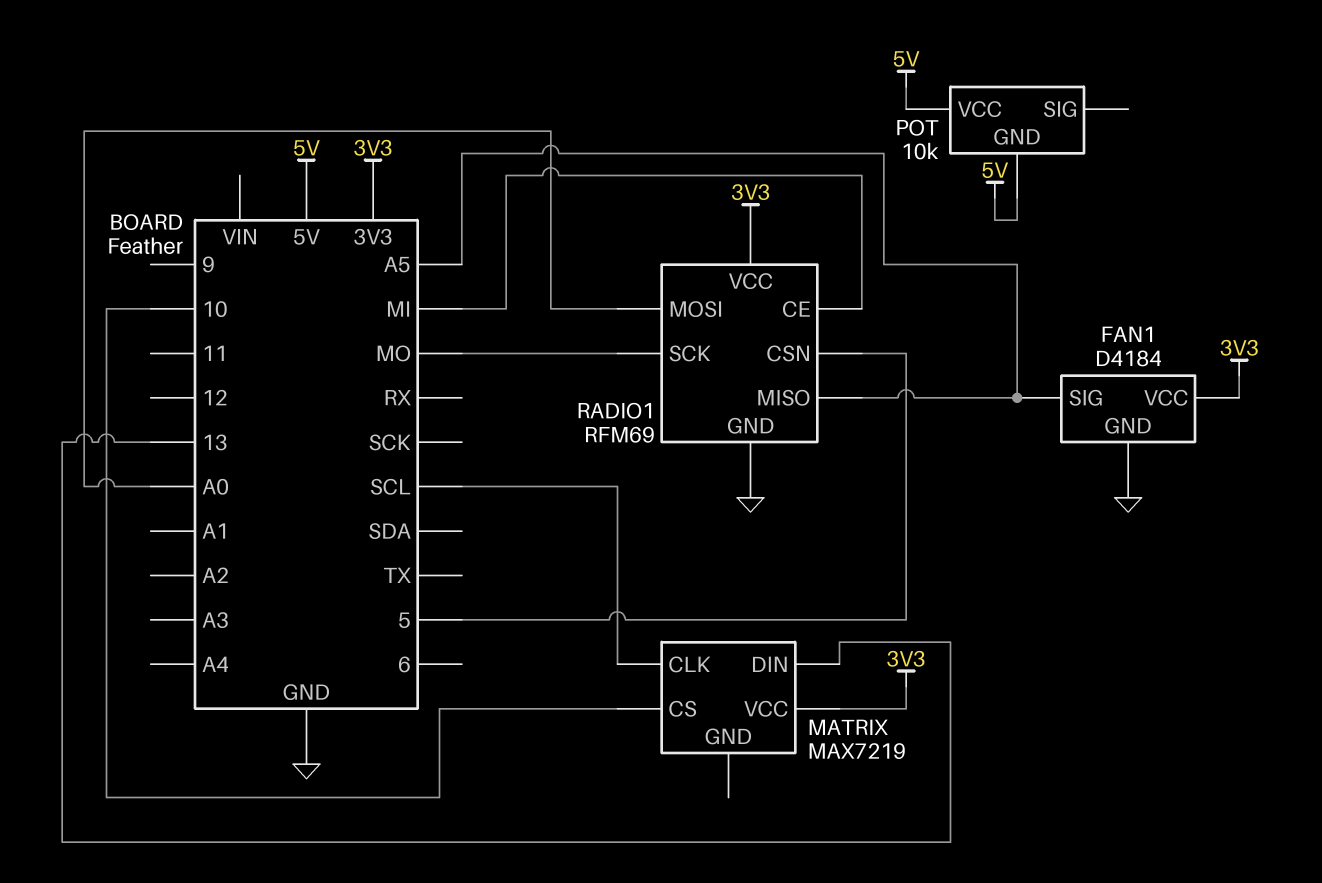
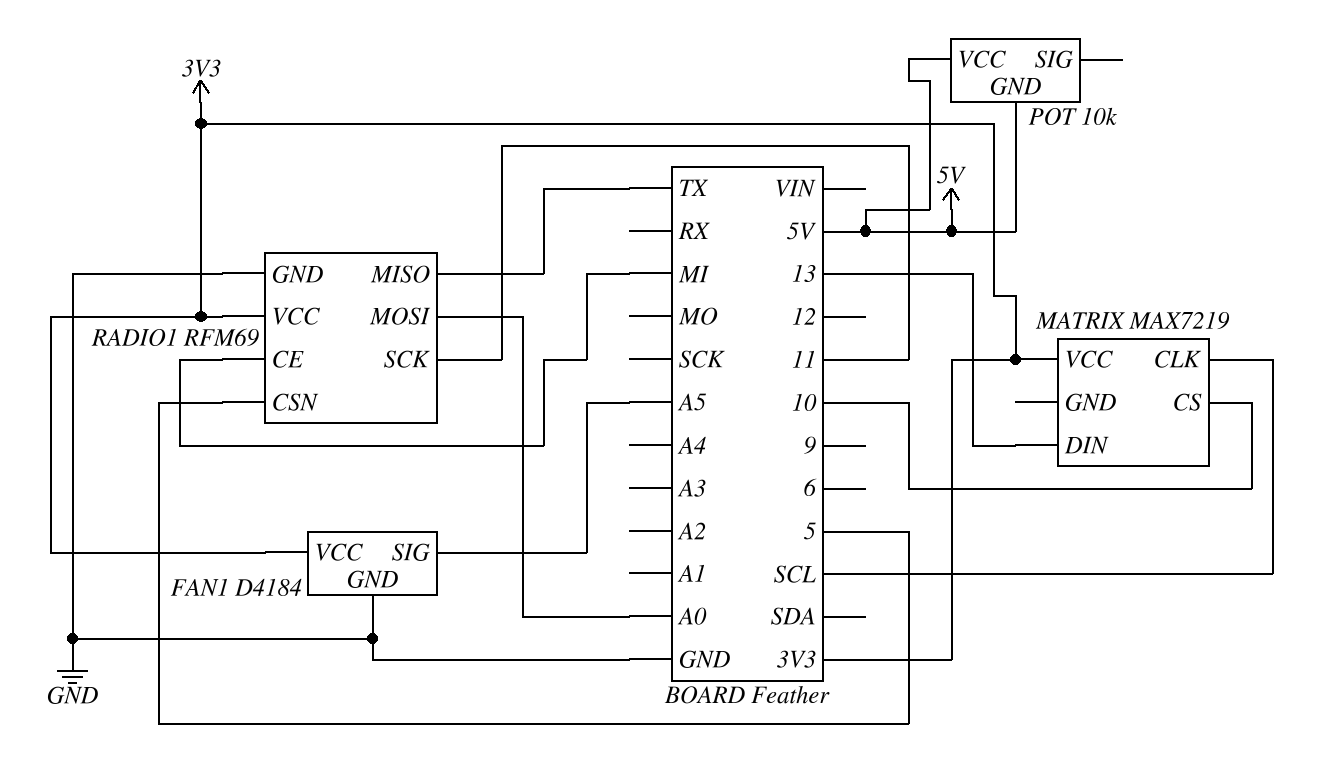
RADIO1 pin MISO: A5 -> TX
RADIO1 pin SCK: MO -> 11

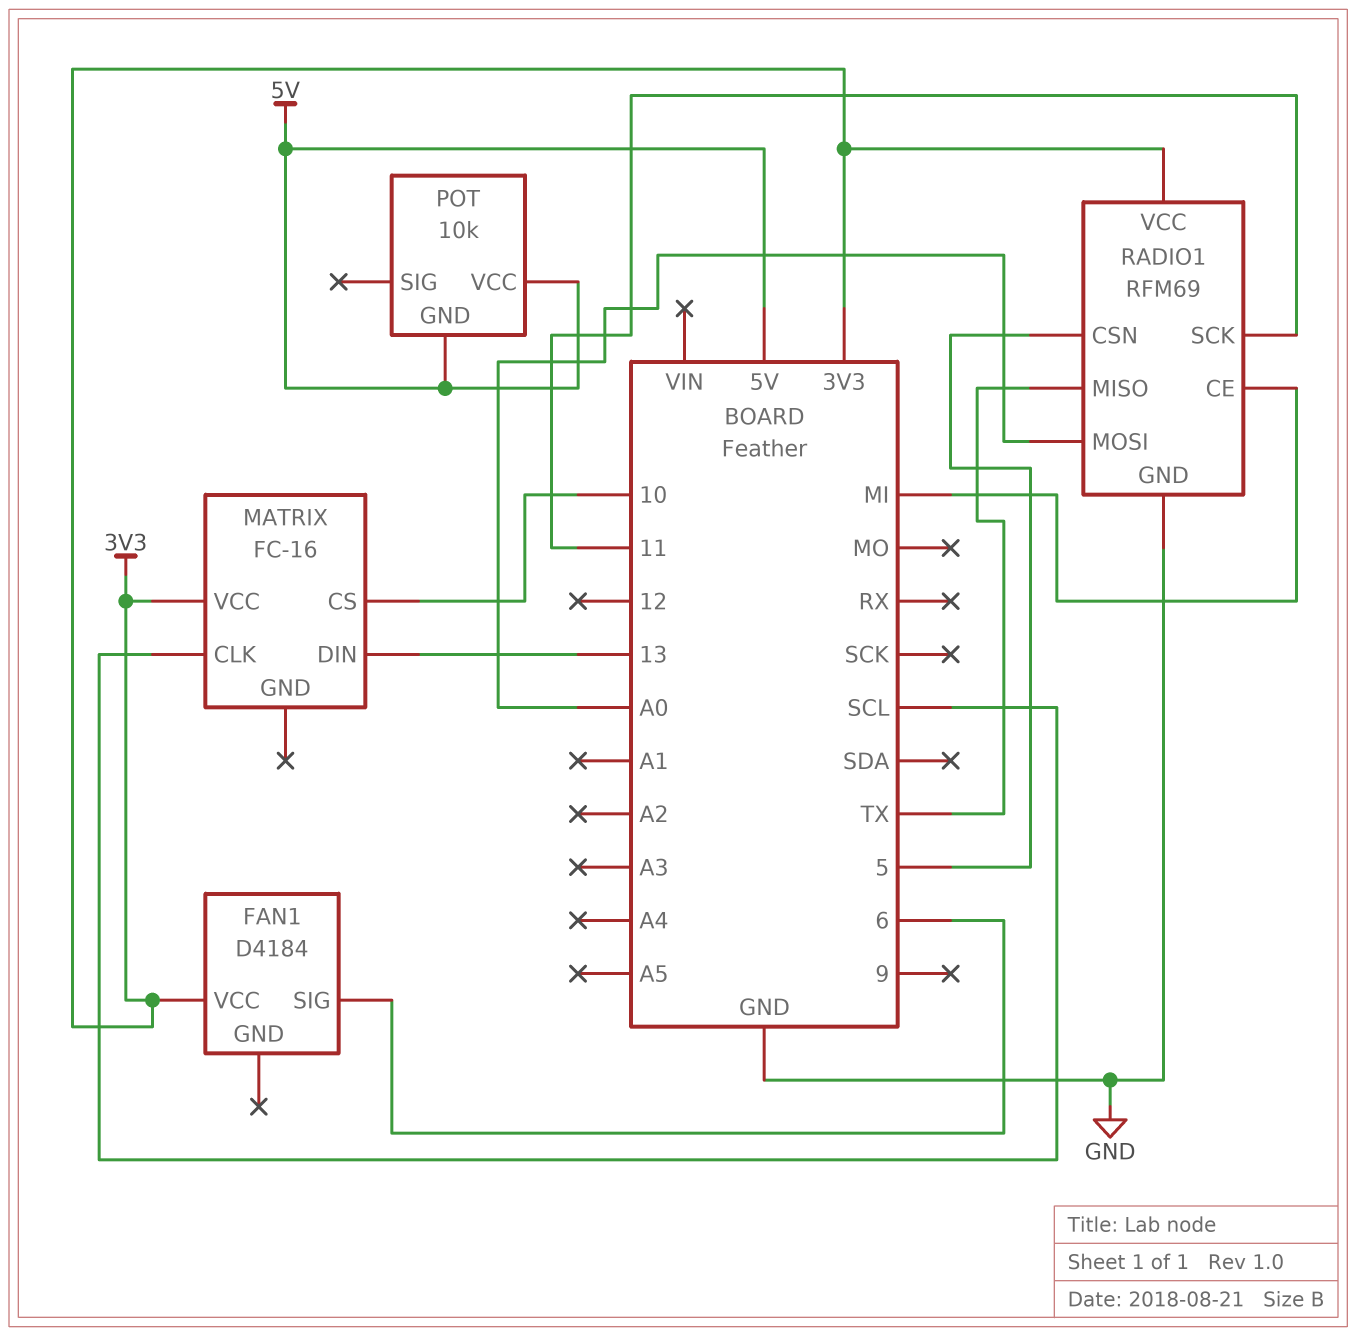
FAN1 pin GND: GND -> none
FAN1 pin SIG: A5 -> 6
MATRIX: MAX7219 -> FC-16

